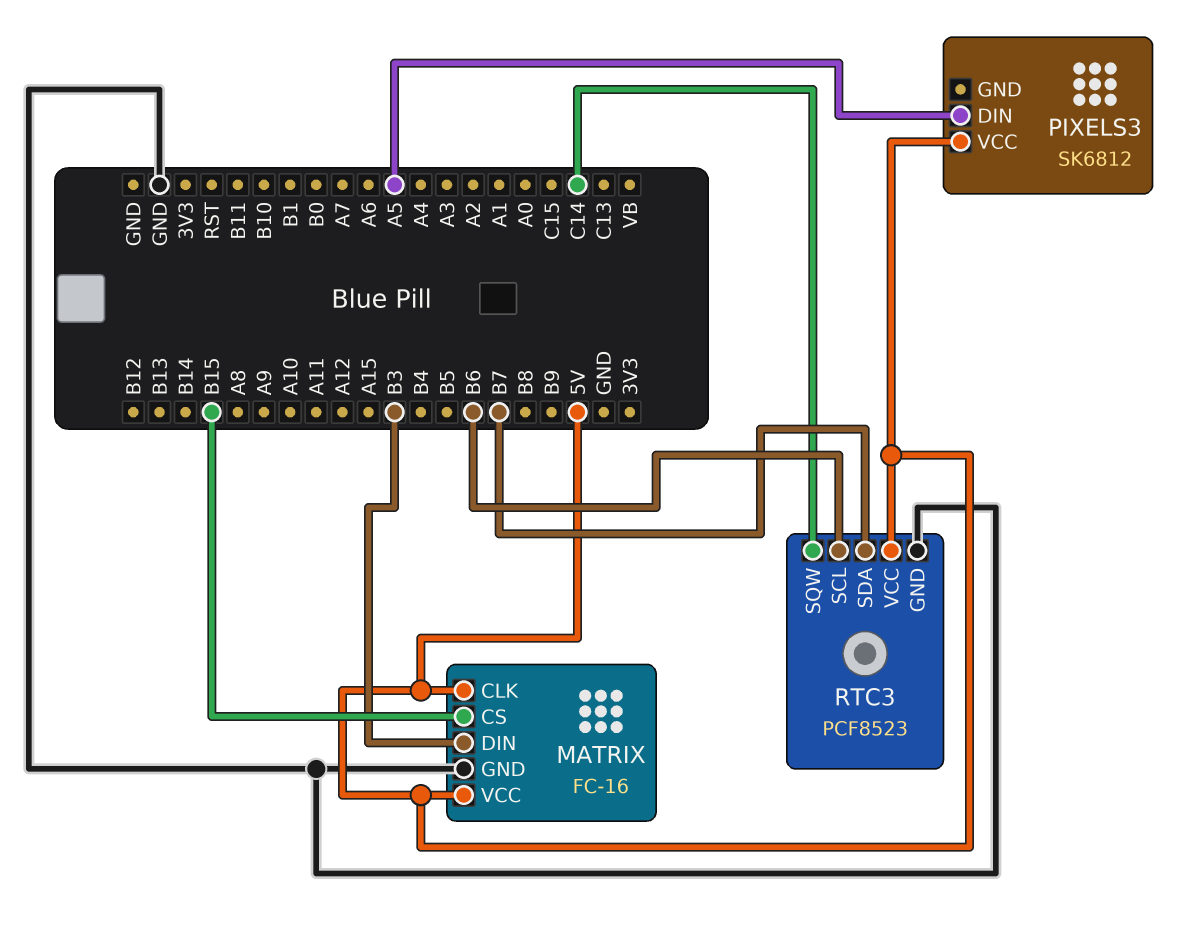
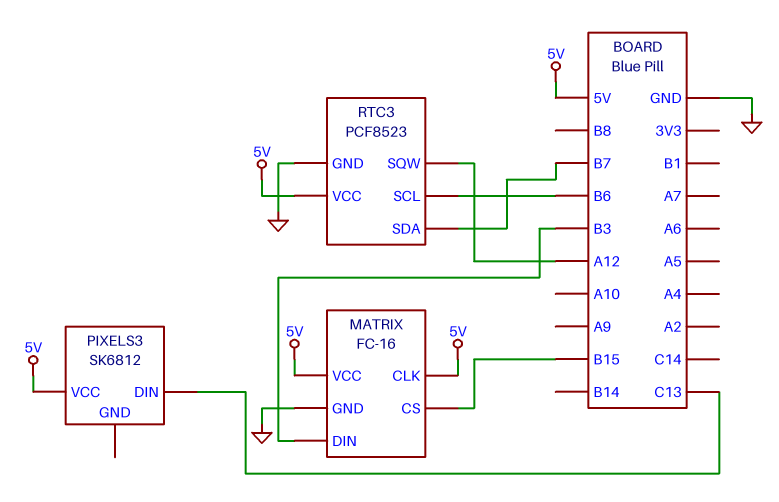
PIXELS3 pin DIN: A5 -> C13
RTC3 pin SQW: C14 -> A12

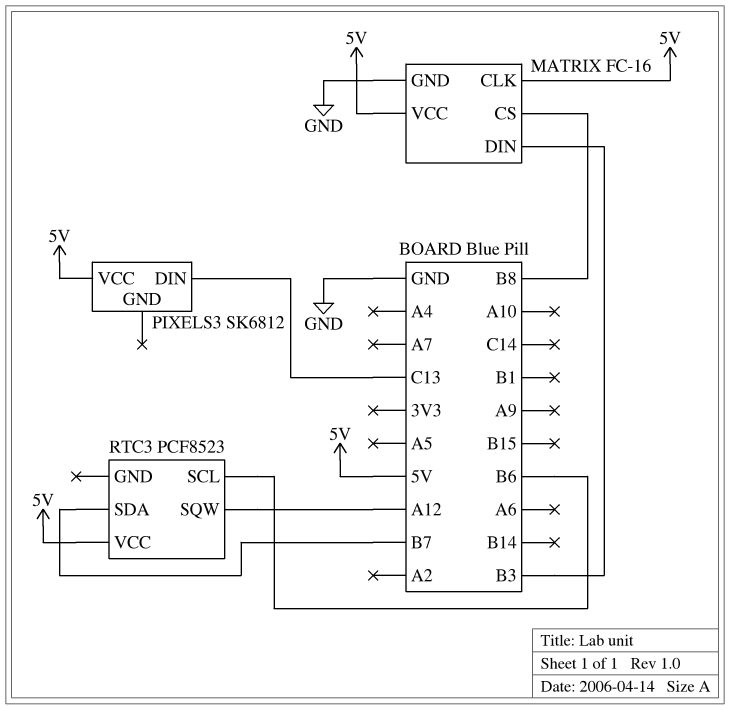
MATRIX pin CS: B15 -> B8
RTC3 pin GND: GND -> none

